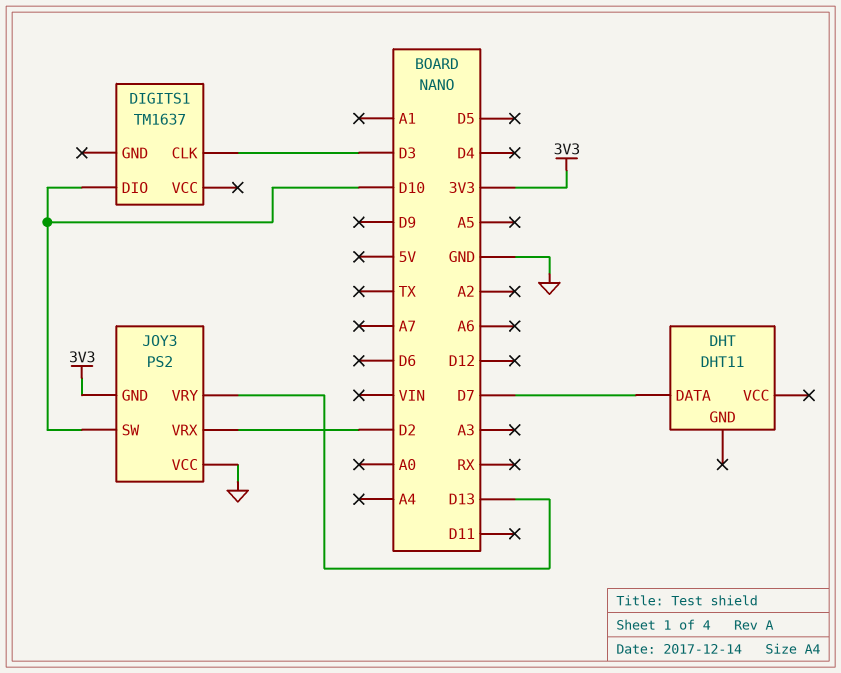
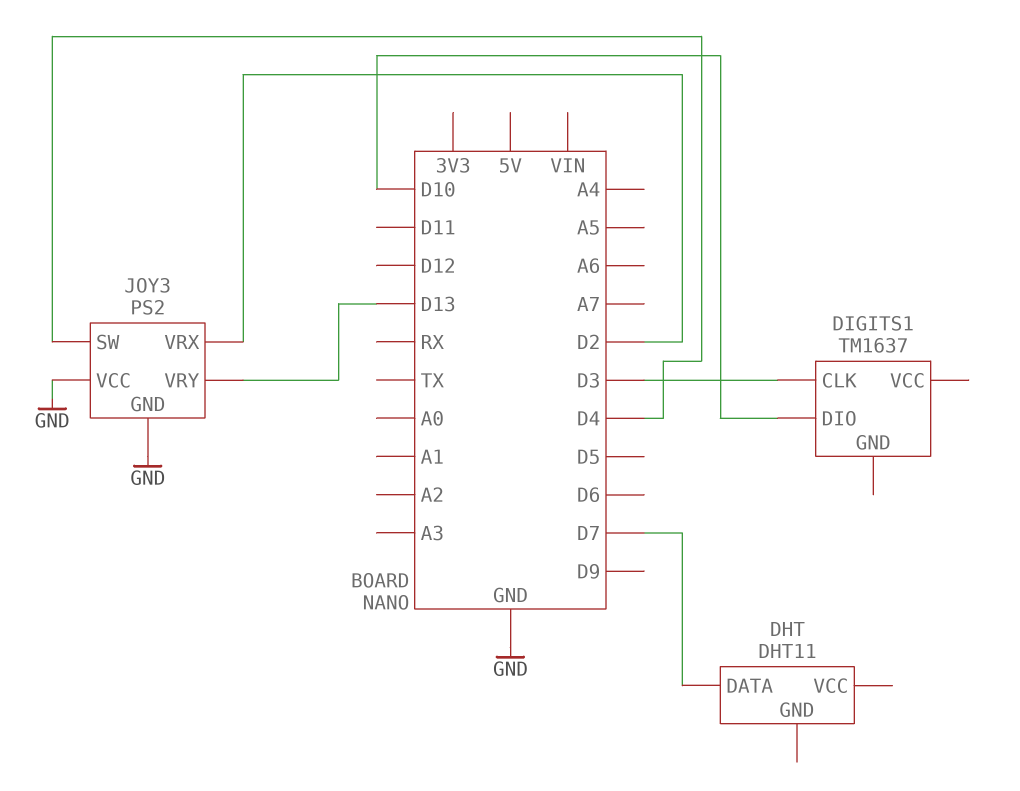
JOY3 pin GND: 3V3 -> GND
JOY3 pin SW: D10 -> D4

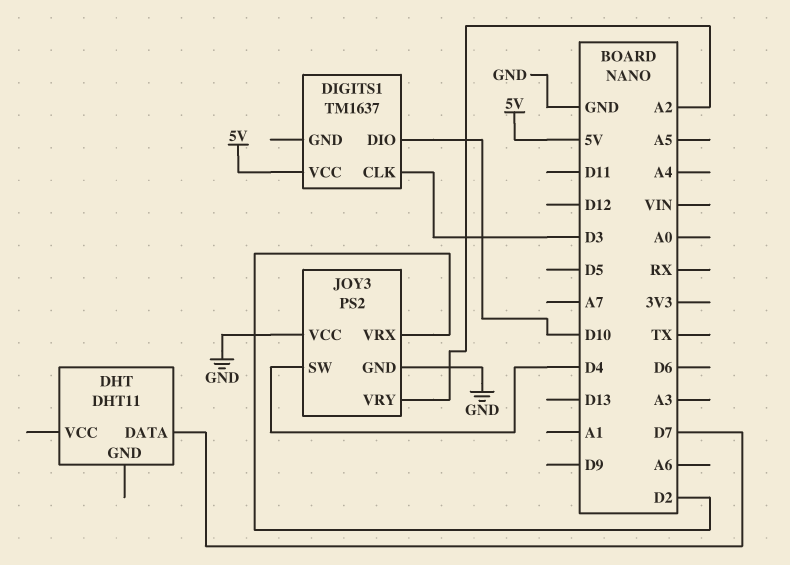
DIGITS1 pin VCC: none -> 5V
JOY3 pin VRY: D13 -> A2

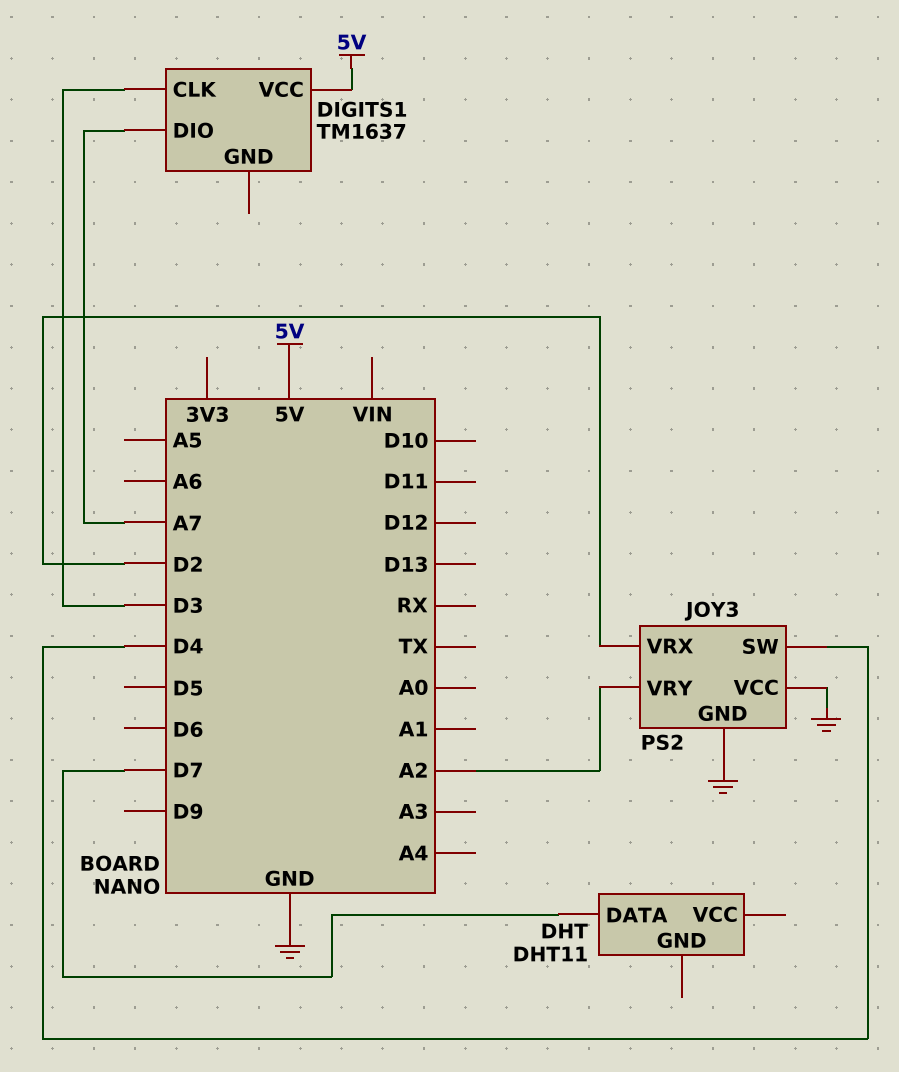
DIGITS1 pin DIO: D10 -> A7

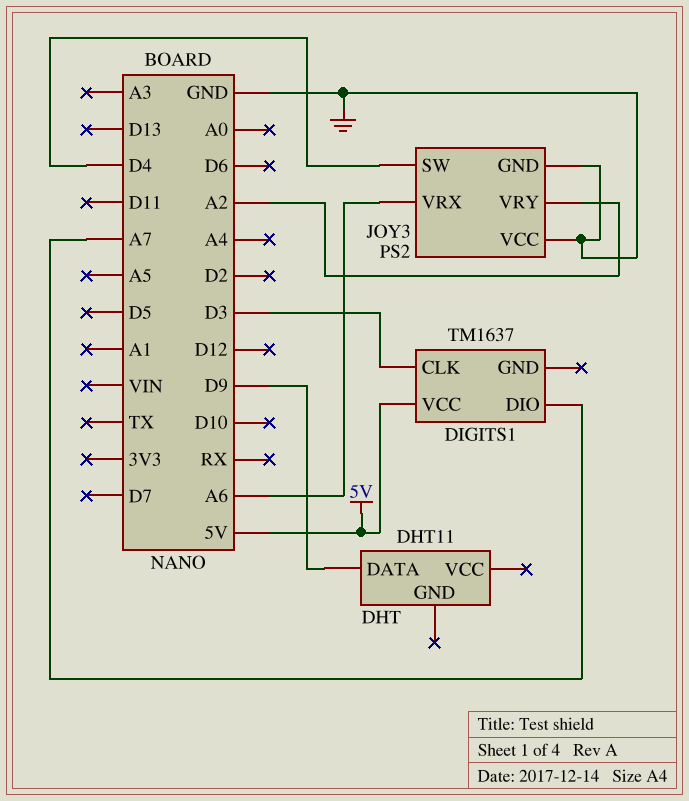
DHT pin DATA: D7 -> D9
JOY3 pin VRX: D2 -> A6

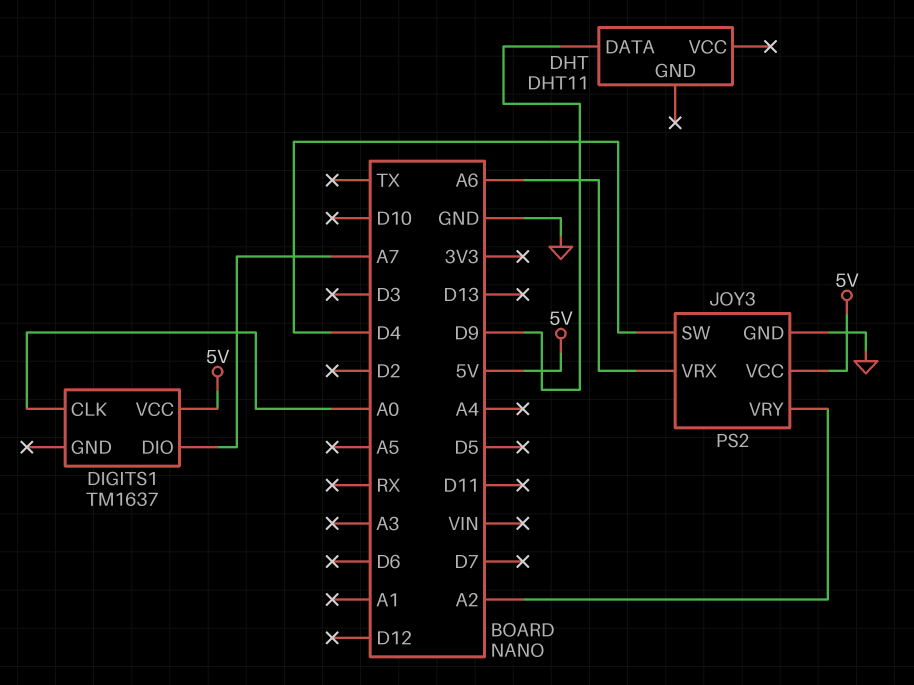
DIGITS1 pin CLK: D3 -> A0
JOY3 pin VCC: GND -> 5V

